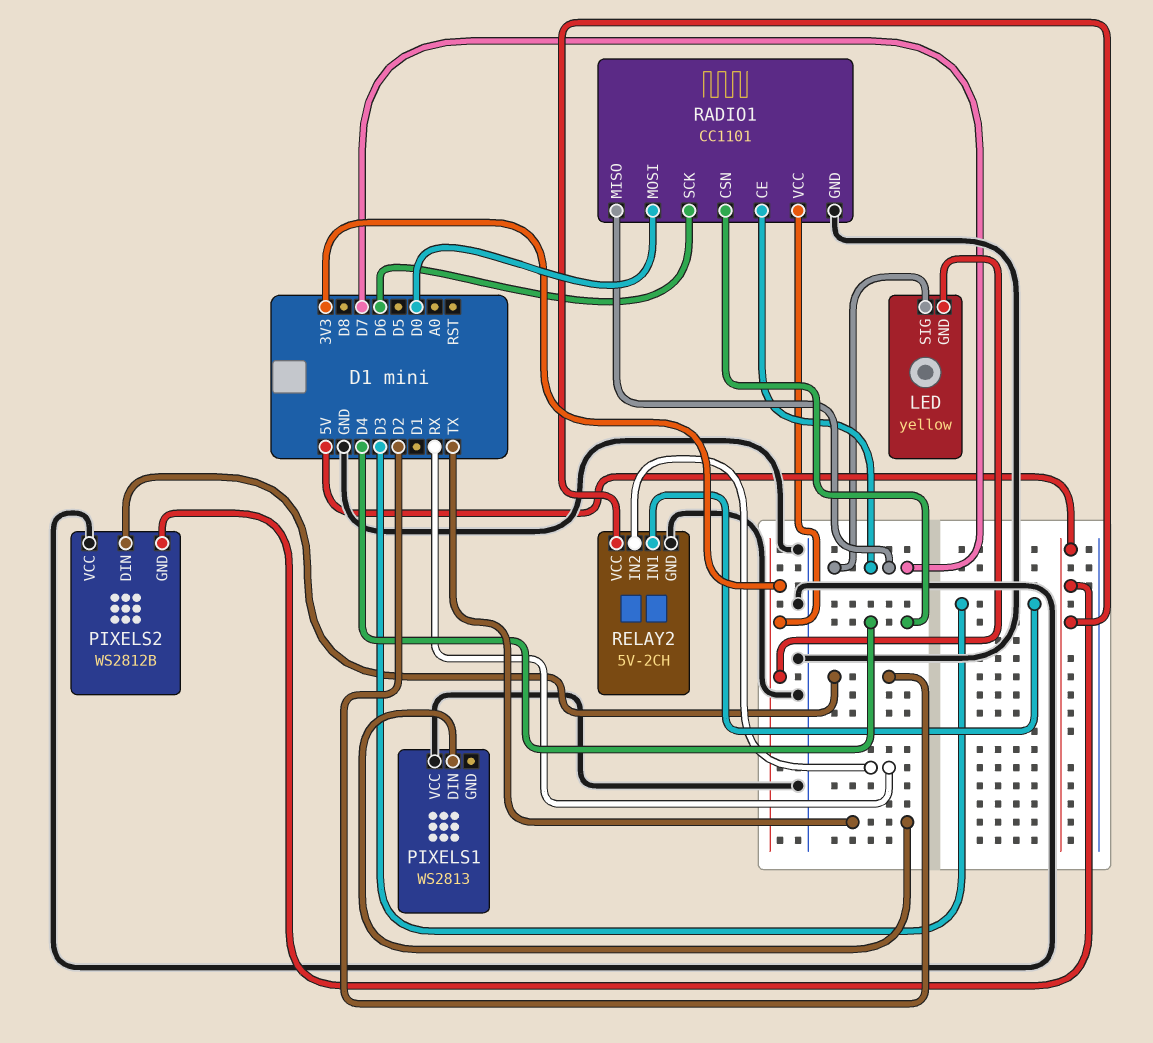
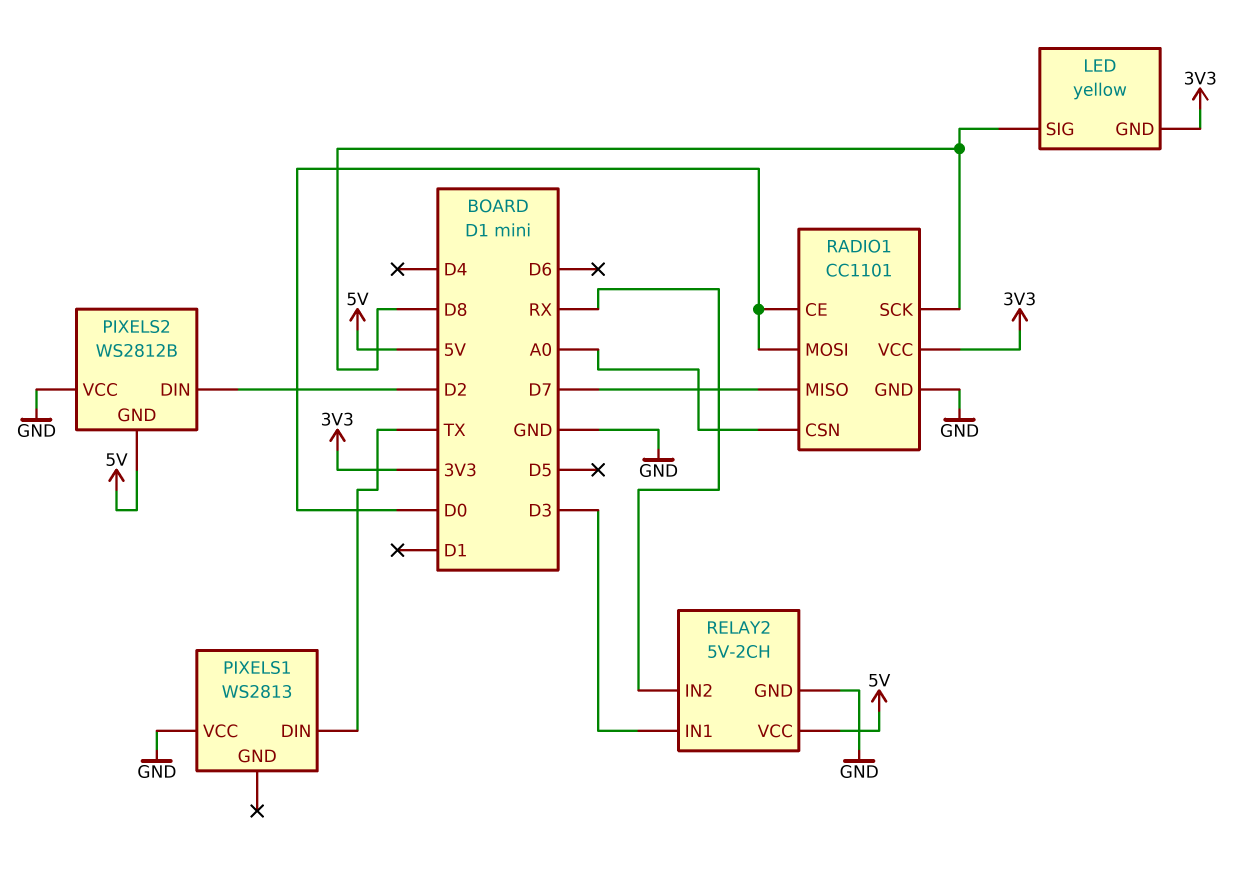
LED pin SIG: D7 -> D8
RADIO1 pin CE: D7 -> D0
RADIO1 pin CSN: D4 -> A0
RADIO1 pin SCK: D6 -> D8

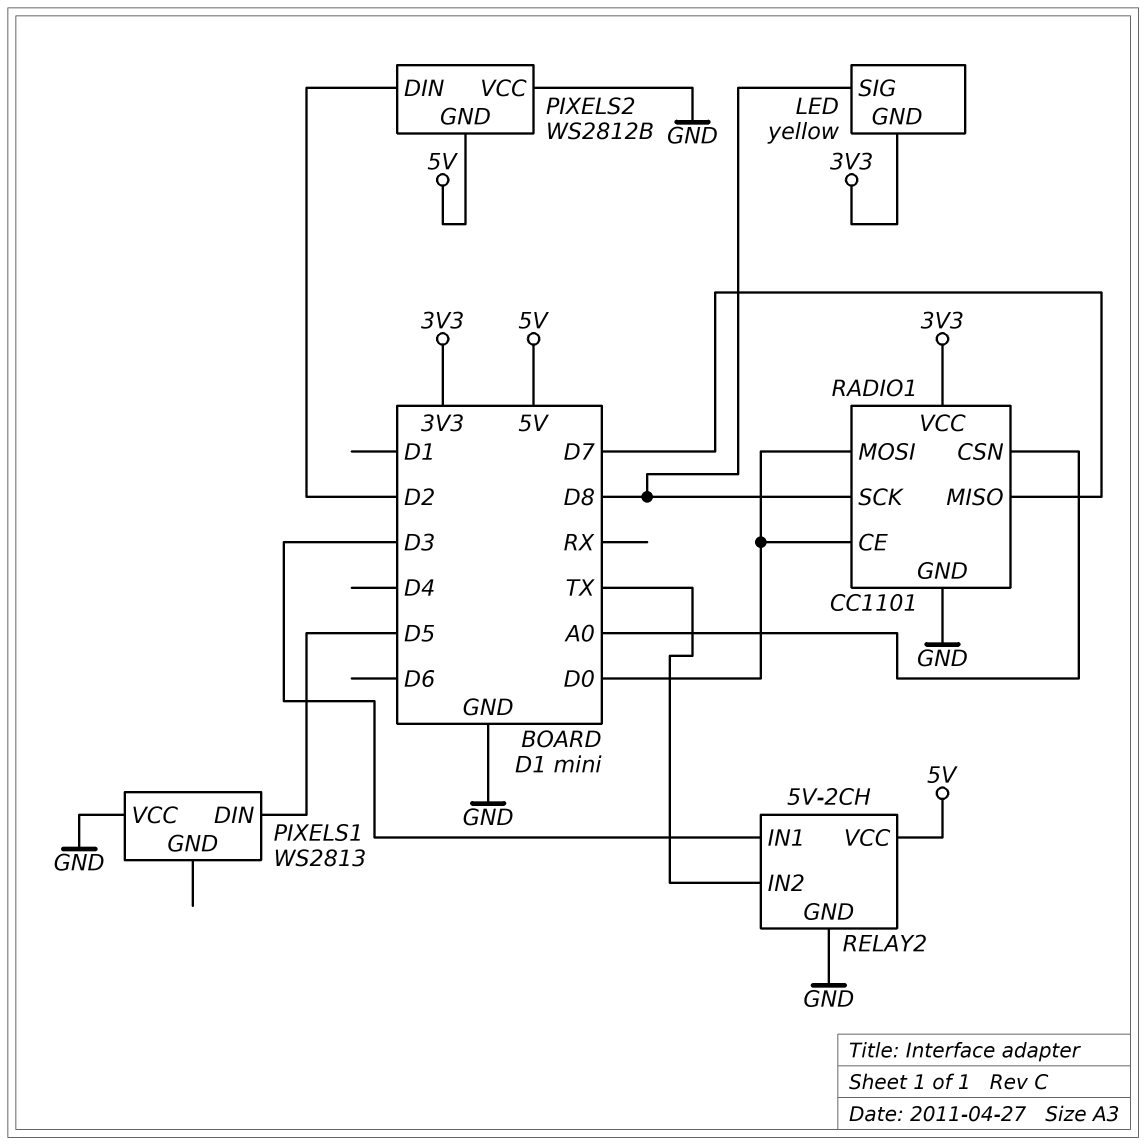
PIXELS1 pin DIN: TX -> D5
RELAY2 pin IN2: RX -> TX

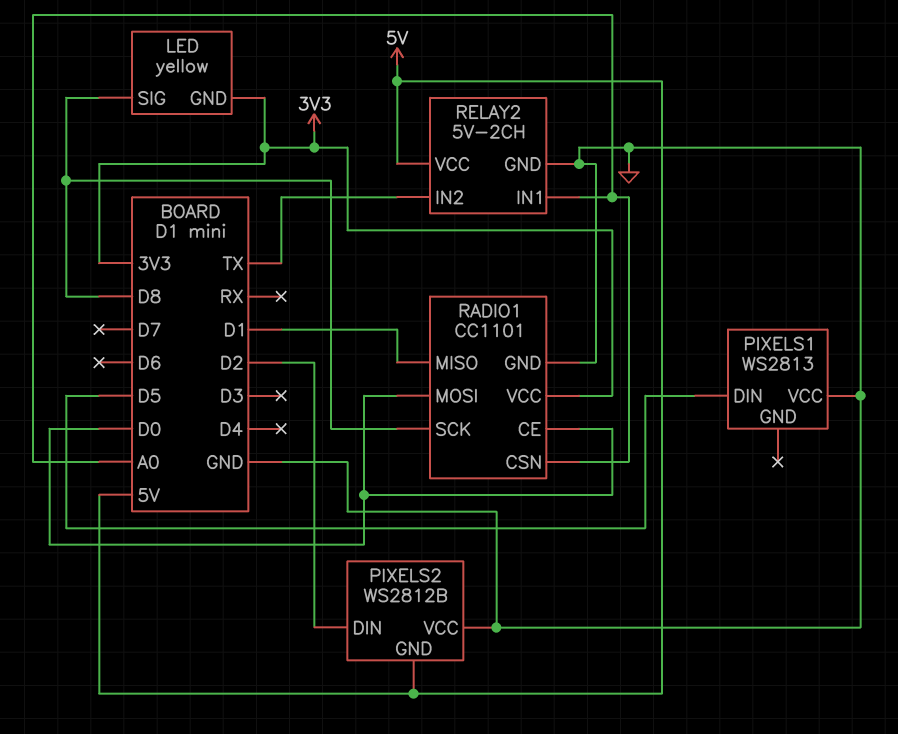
RADIO1 pin MISO: D7 -> D1
RELAY2 pin IN1: D3 -> A0

